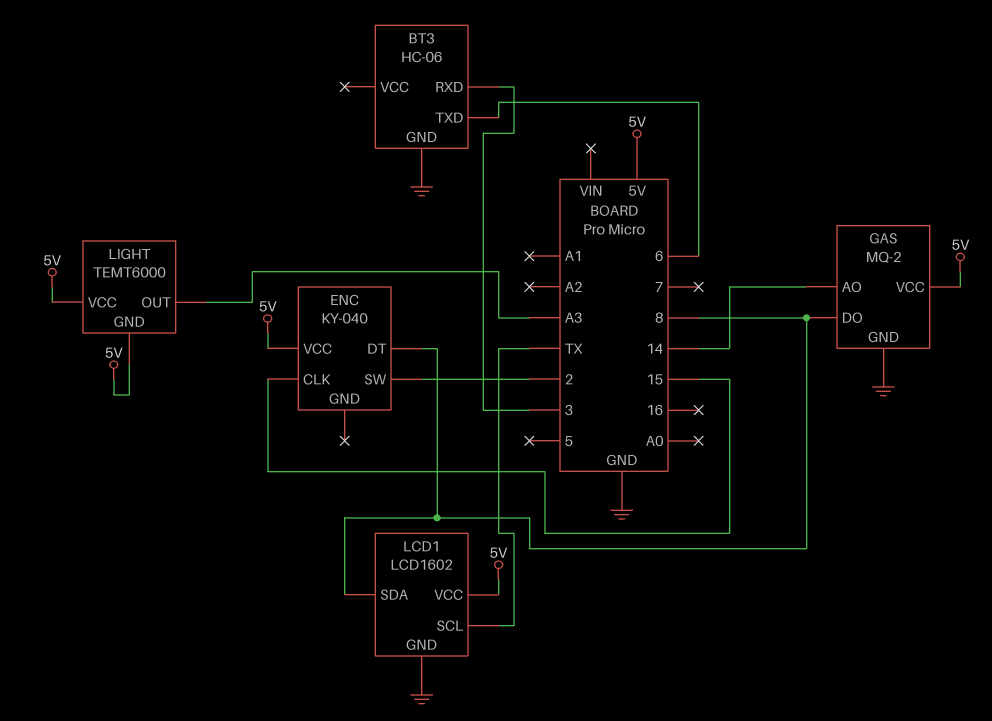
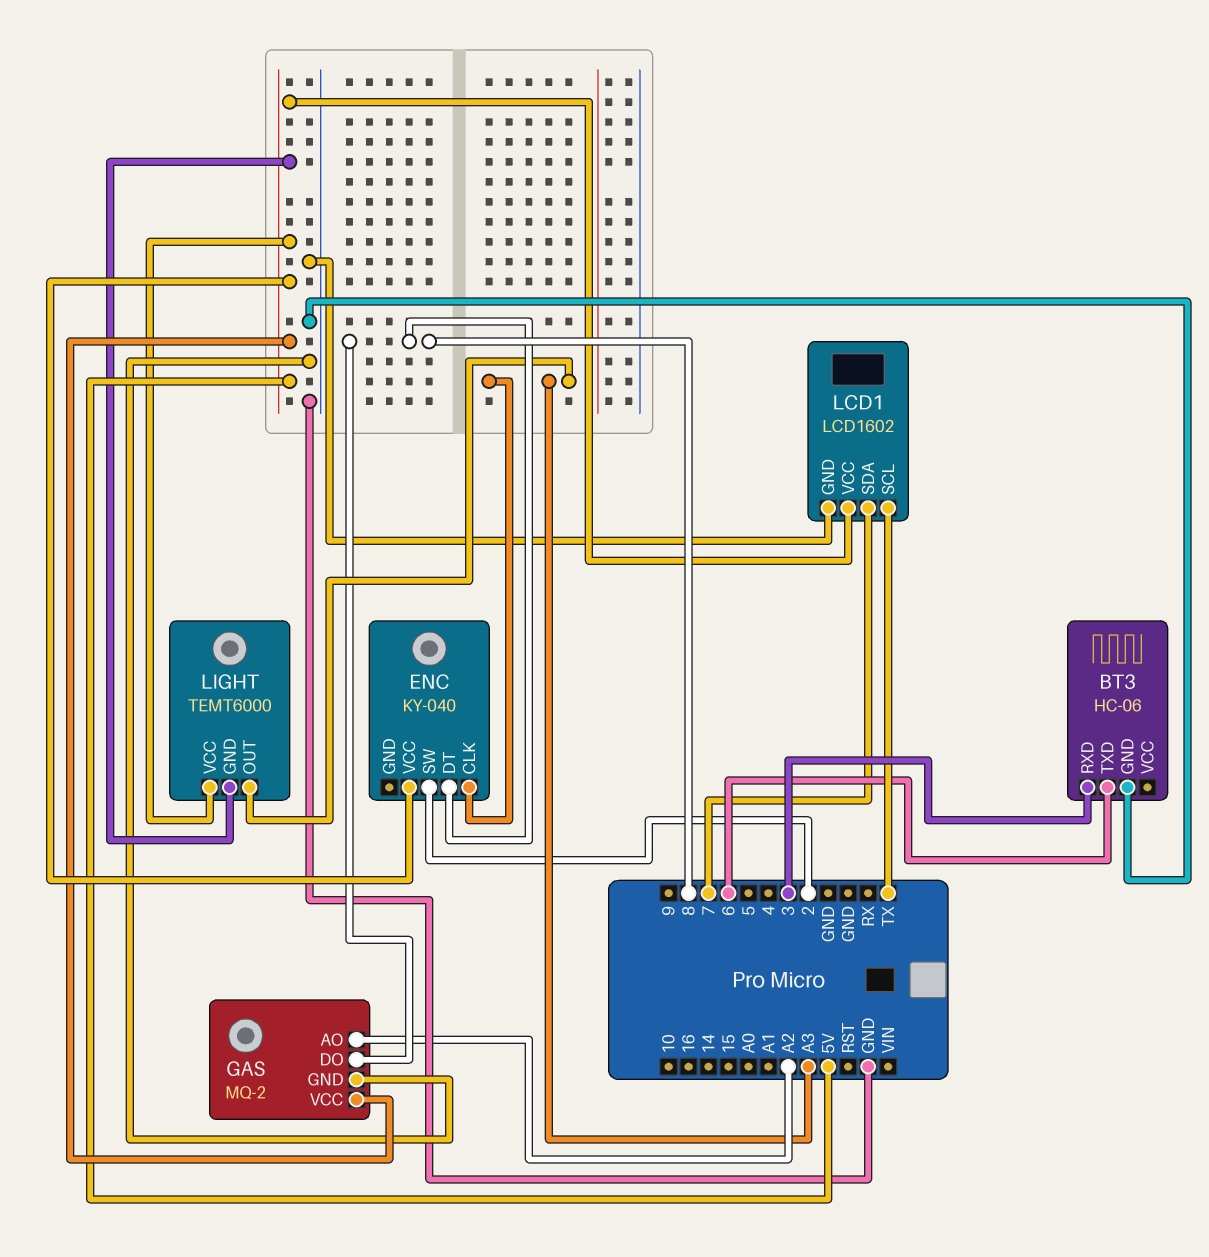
ENC pin CLK: 15 -> A3
GAS pin AO: 14 -> A2
LCD1 pin SDA: 8 -> 7

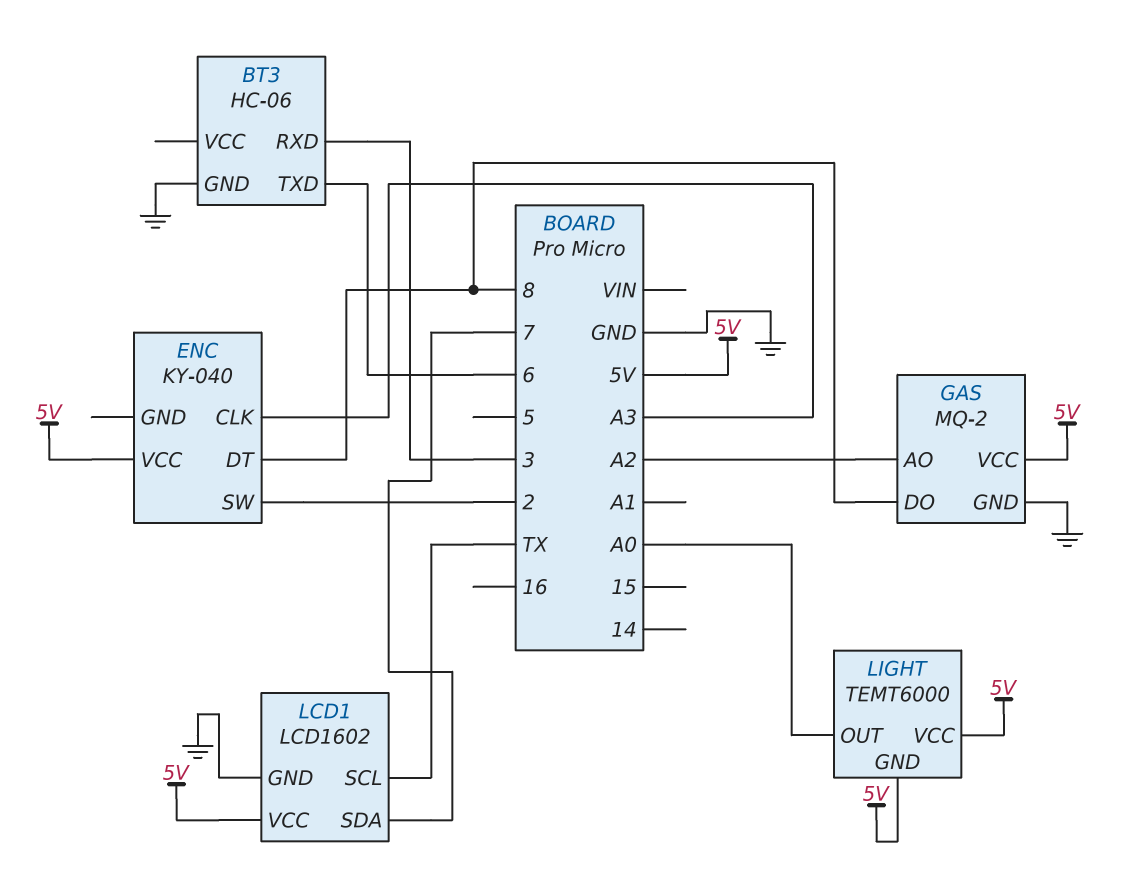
LIGHT pin OUT: A3 -> A0

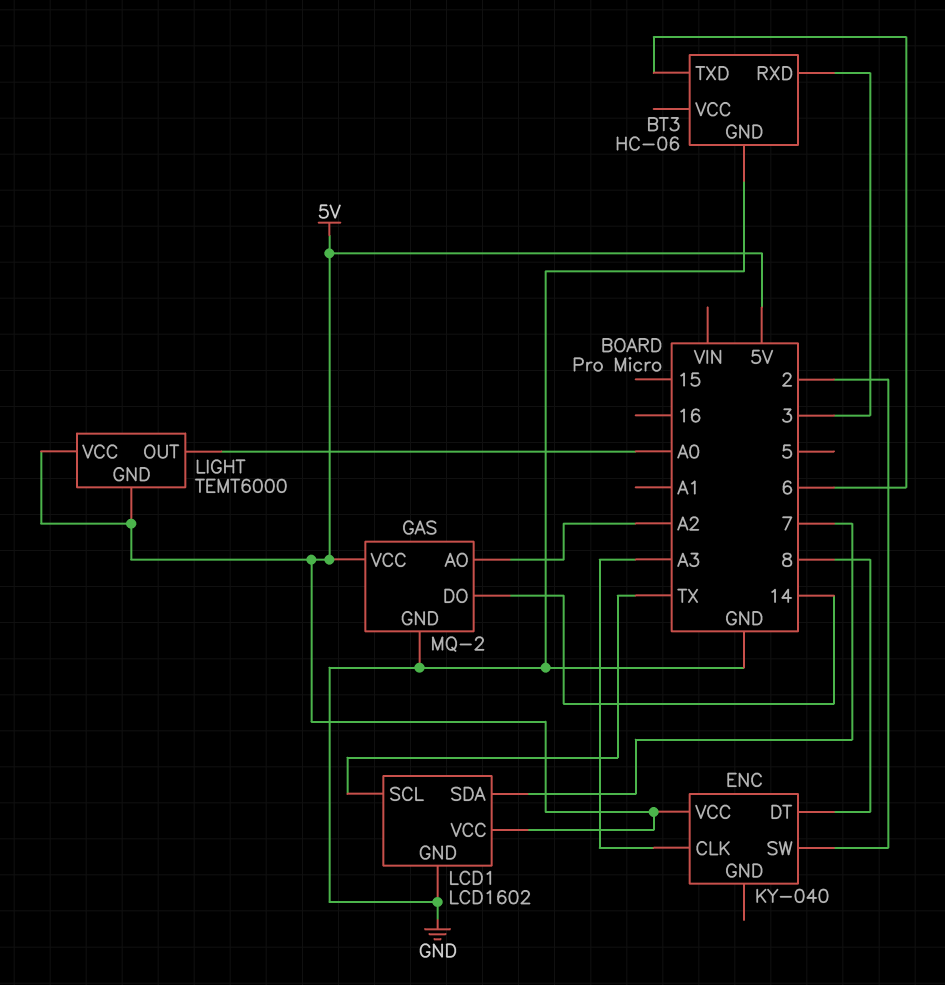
GAS pin DO: 8 -> 14

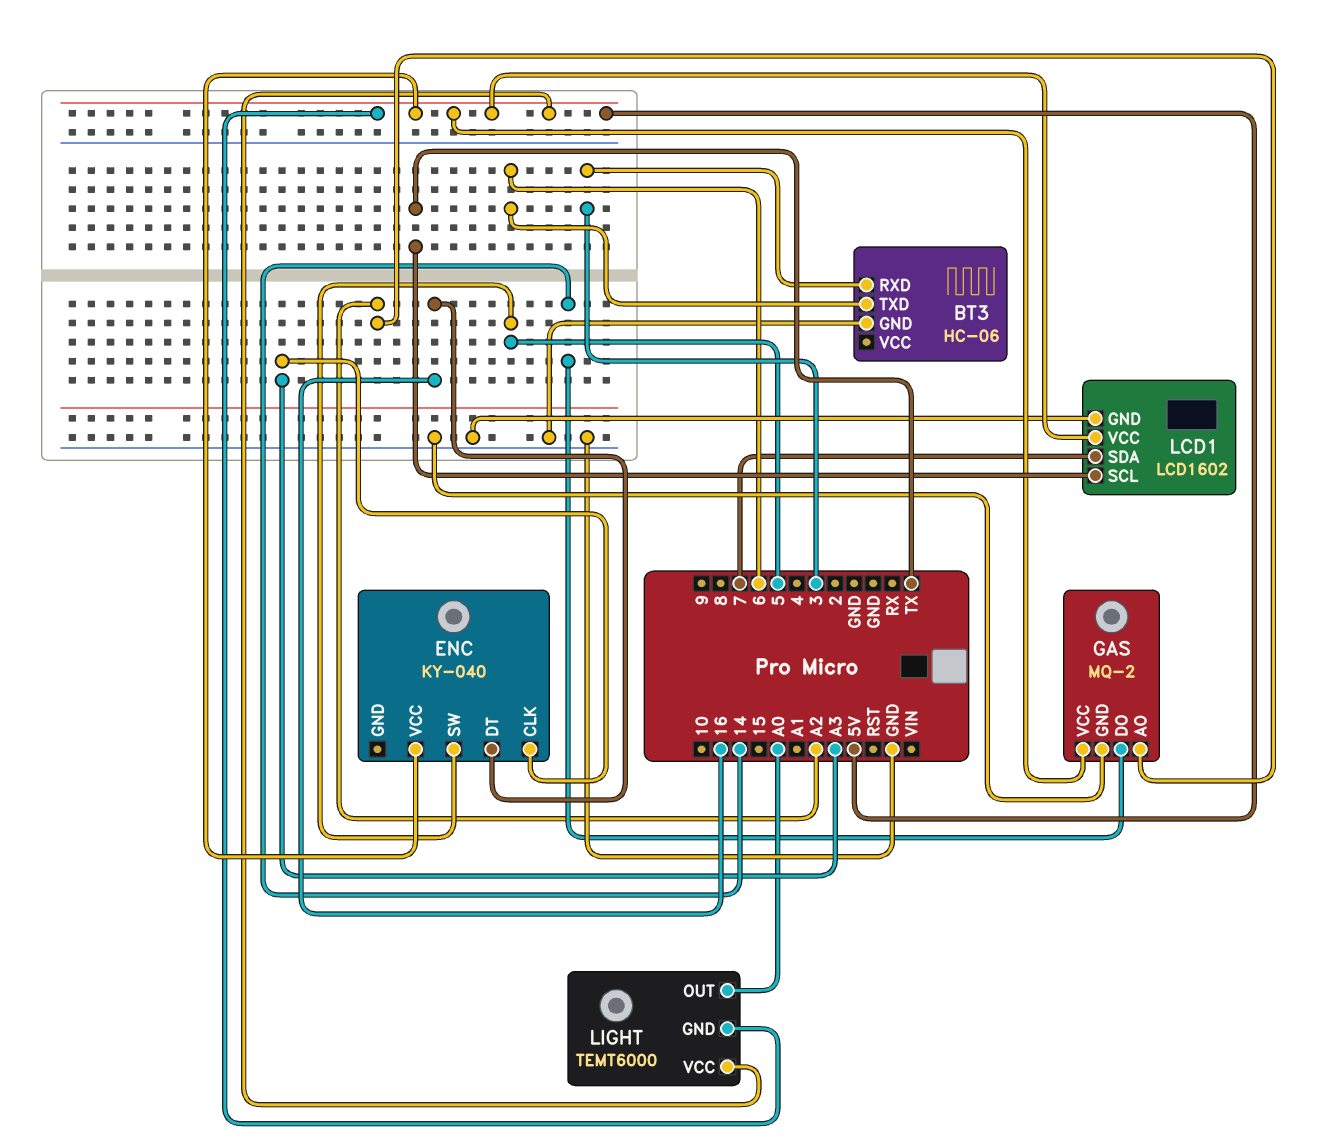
ENC pin DT: 8 -> 16
ENC pin SW: 2 -> 5

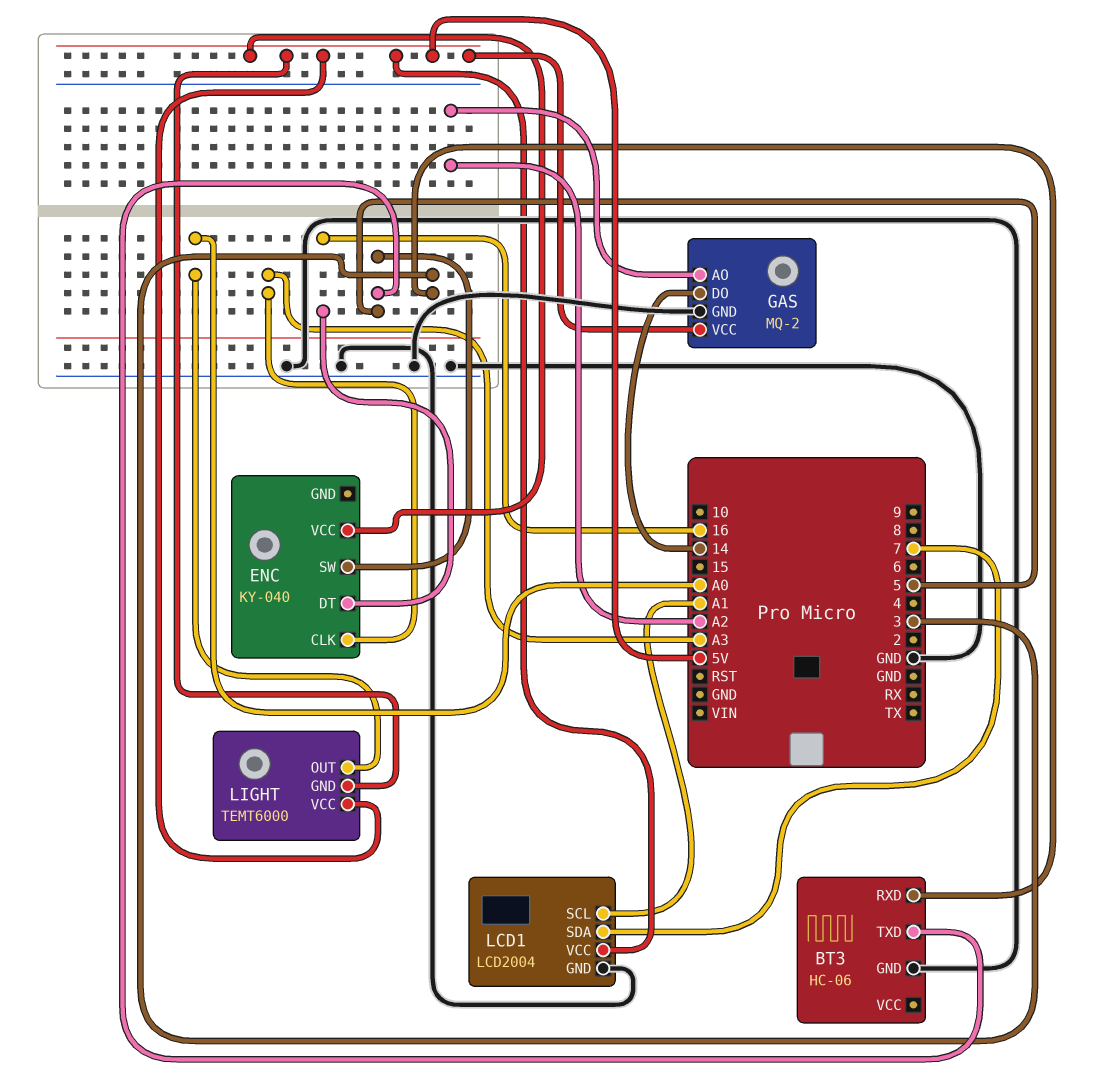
BT3 pin TXD: 6 -> 5
LCD1: LCD1602 -> LCD2004
LCD1 pin SCL: TX -> A1

